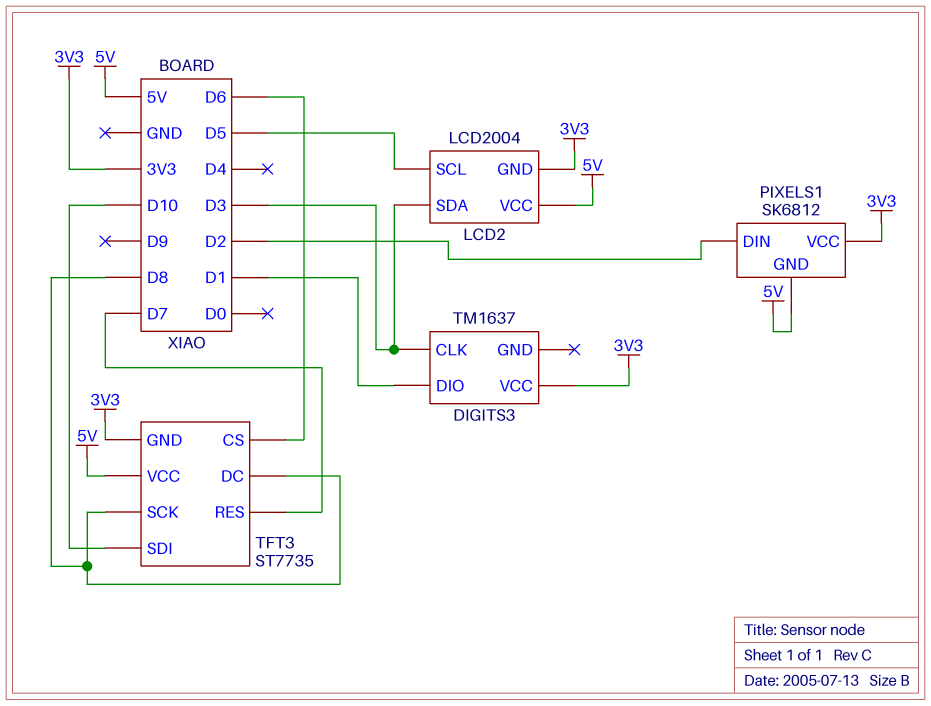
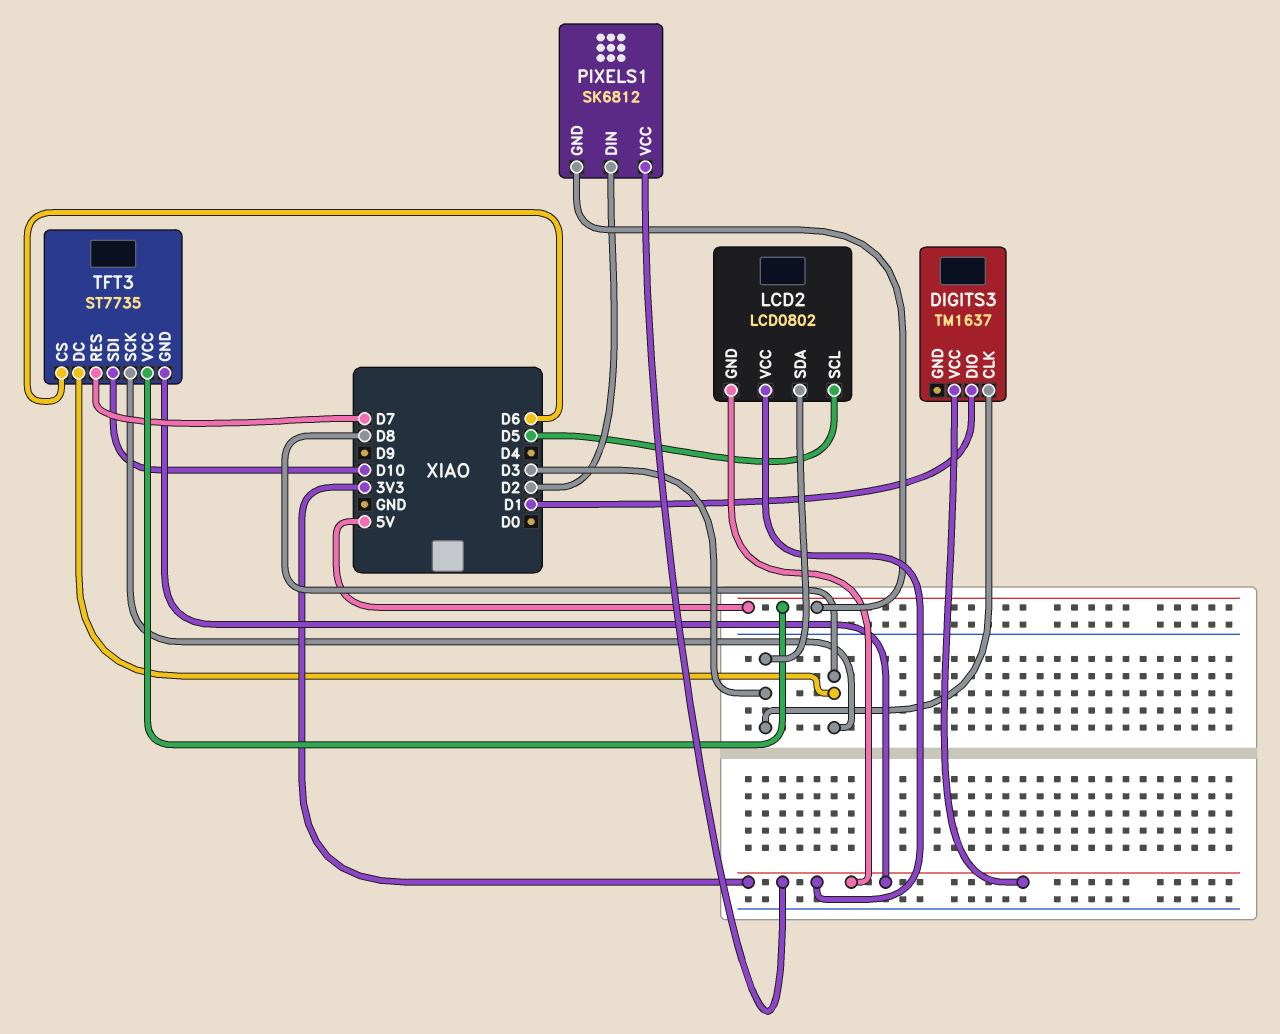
LCD2: LCD2004 -> LCD0802
LCD2 pin VCC: 5V -> 3V3

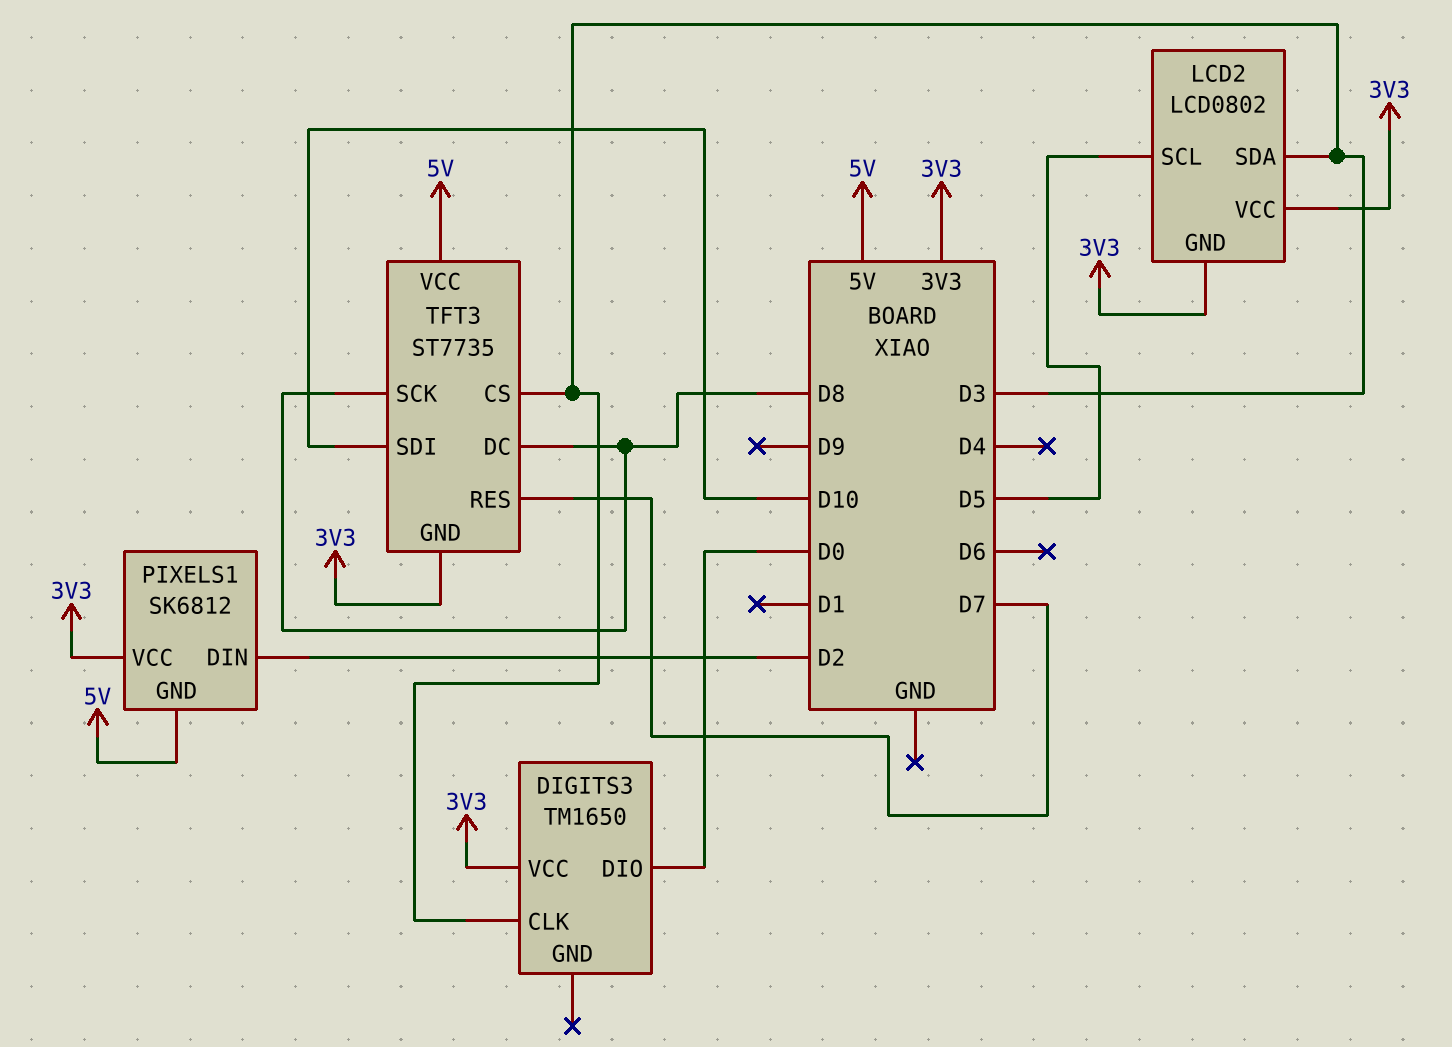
DIGITS3: TM1637 -> TM1650
DIGITS3 pin DIO: D1 -> D0
TFT3 pin CS: D6 -> D3

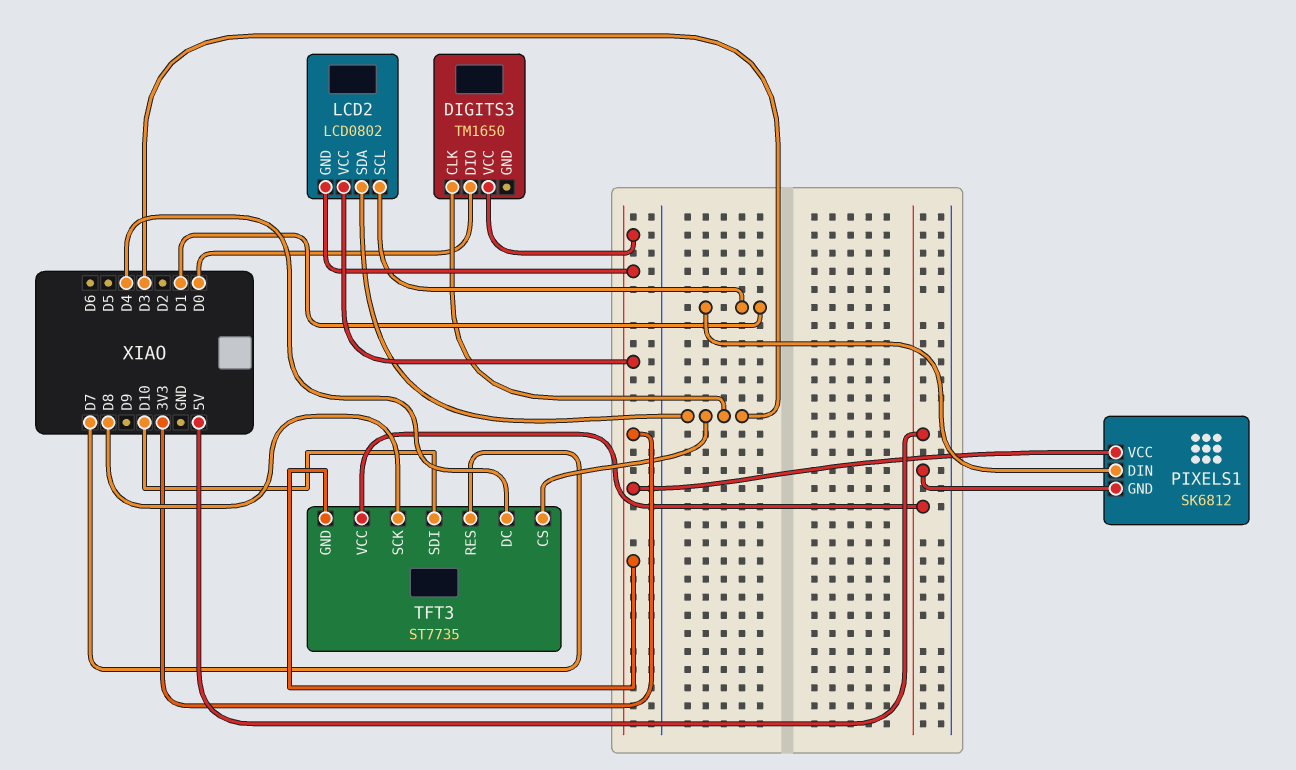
LCD2 pin SCL: D5 -> D1
PIXELS1 pin DIN: D2 -> D1
TFT3 pin DC: D8 -> D4

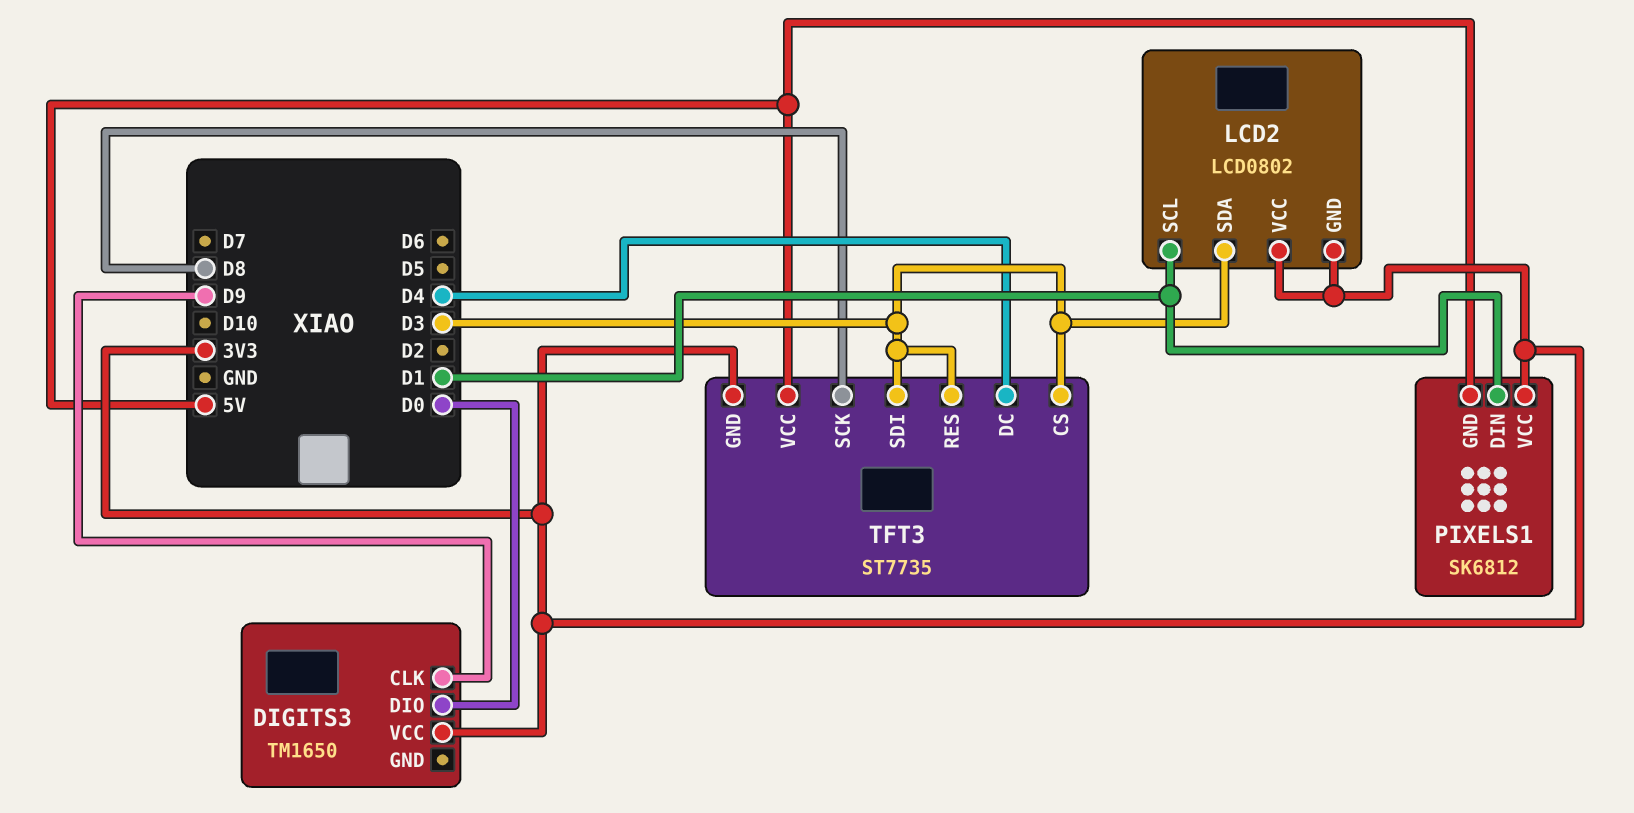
DIGITS3 pin CLK: D3 -> D9
TFT3 pin RES: D7 -> D3
TFT3 pin SDI: D10 -> D3

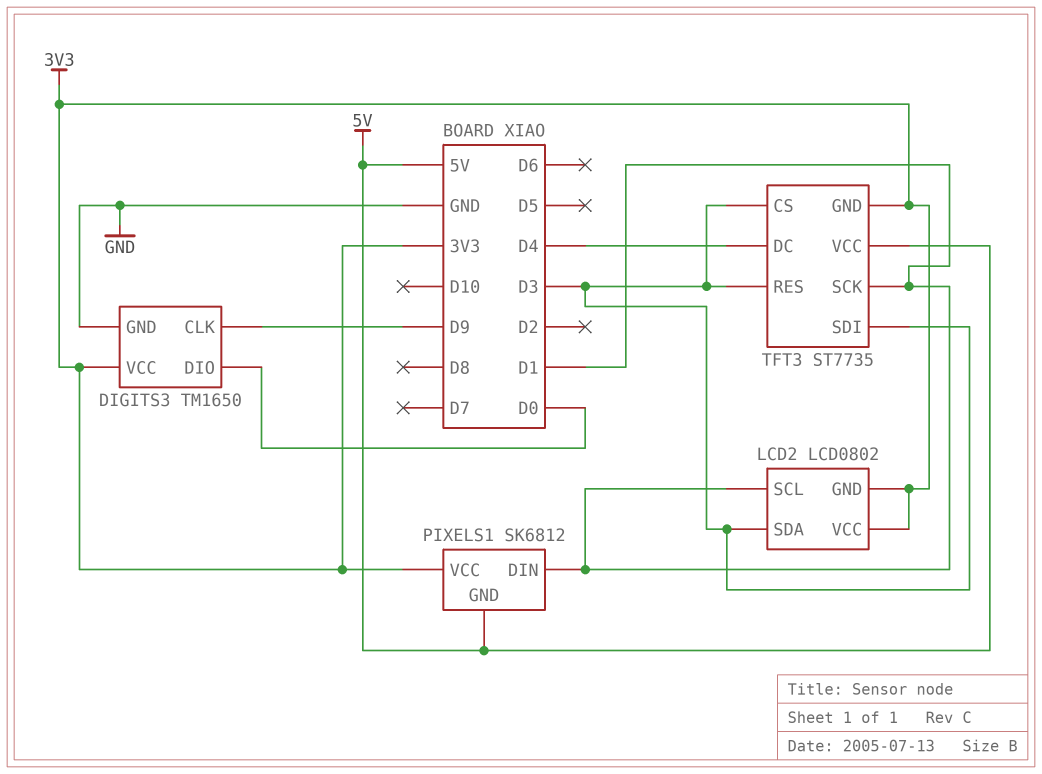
DIGITS3 pin GND: none -> GND
TFT3 pin SCK: D8 -> D1

